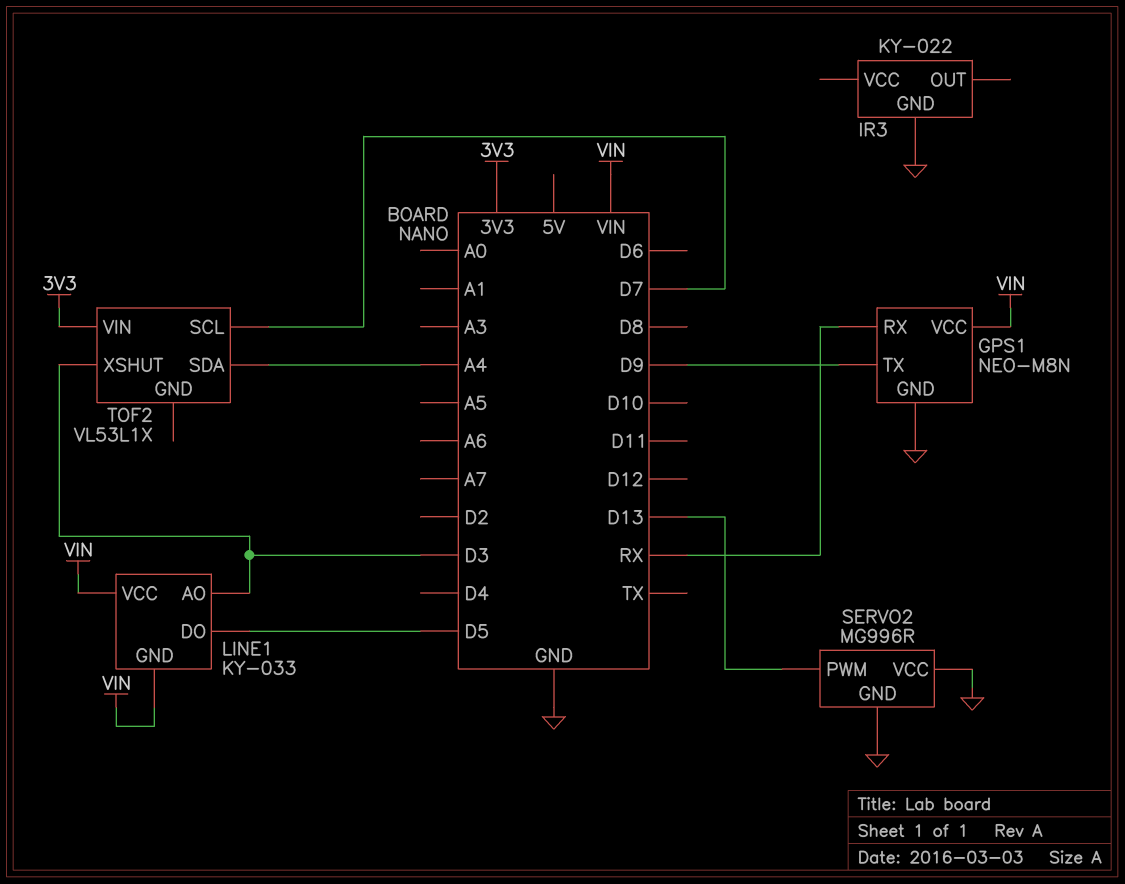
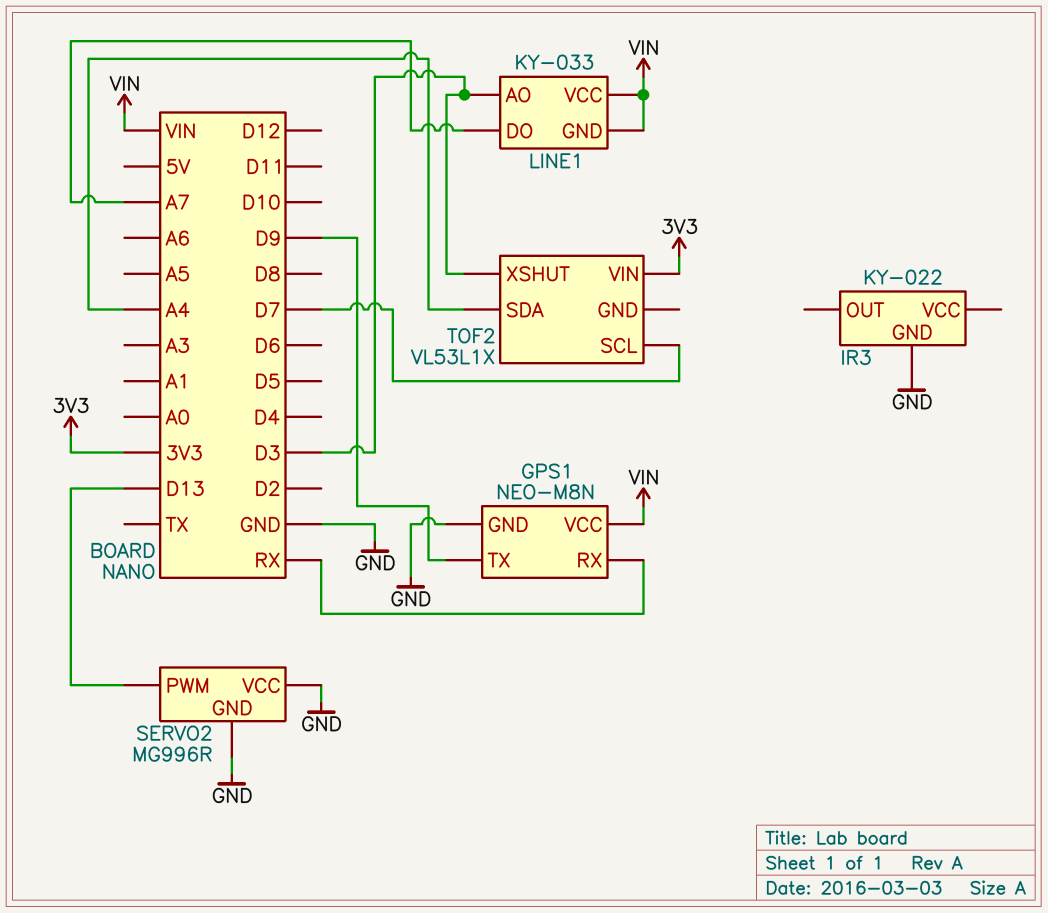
LINE1 pin DO: D5 -> A7

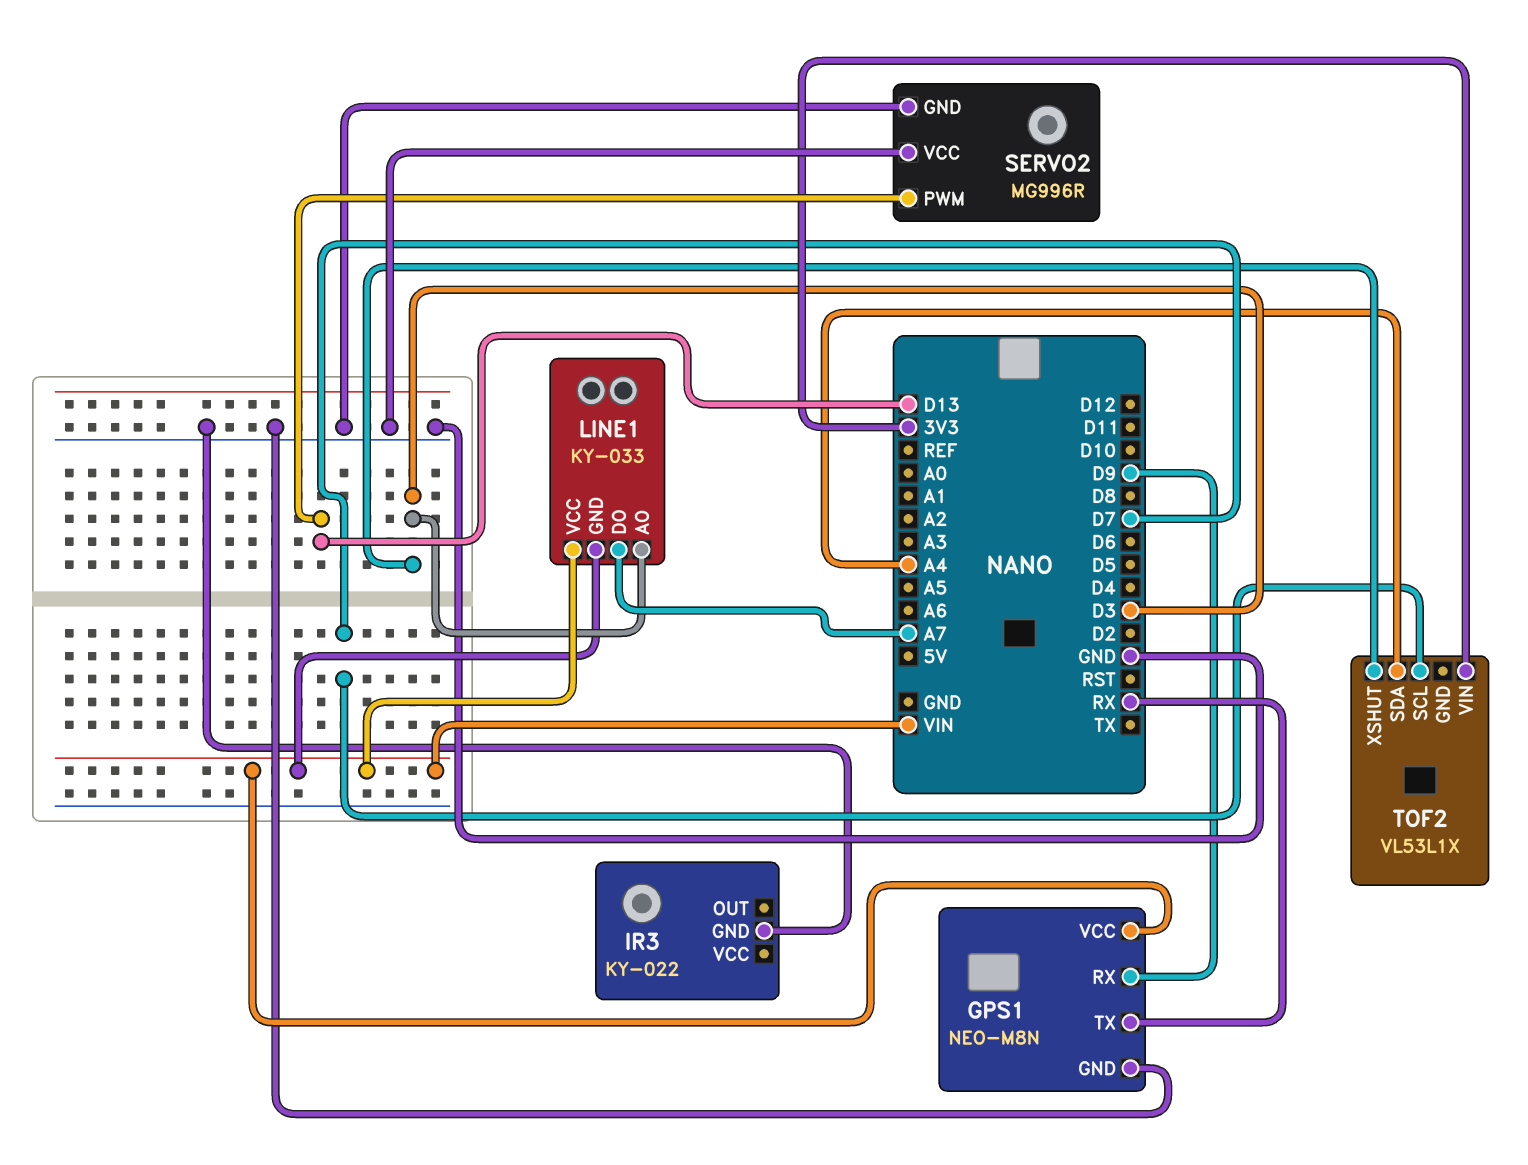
GPS1 pin RX: RX -> D9
GPS1 pin TX: D9 -> RX

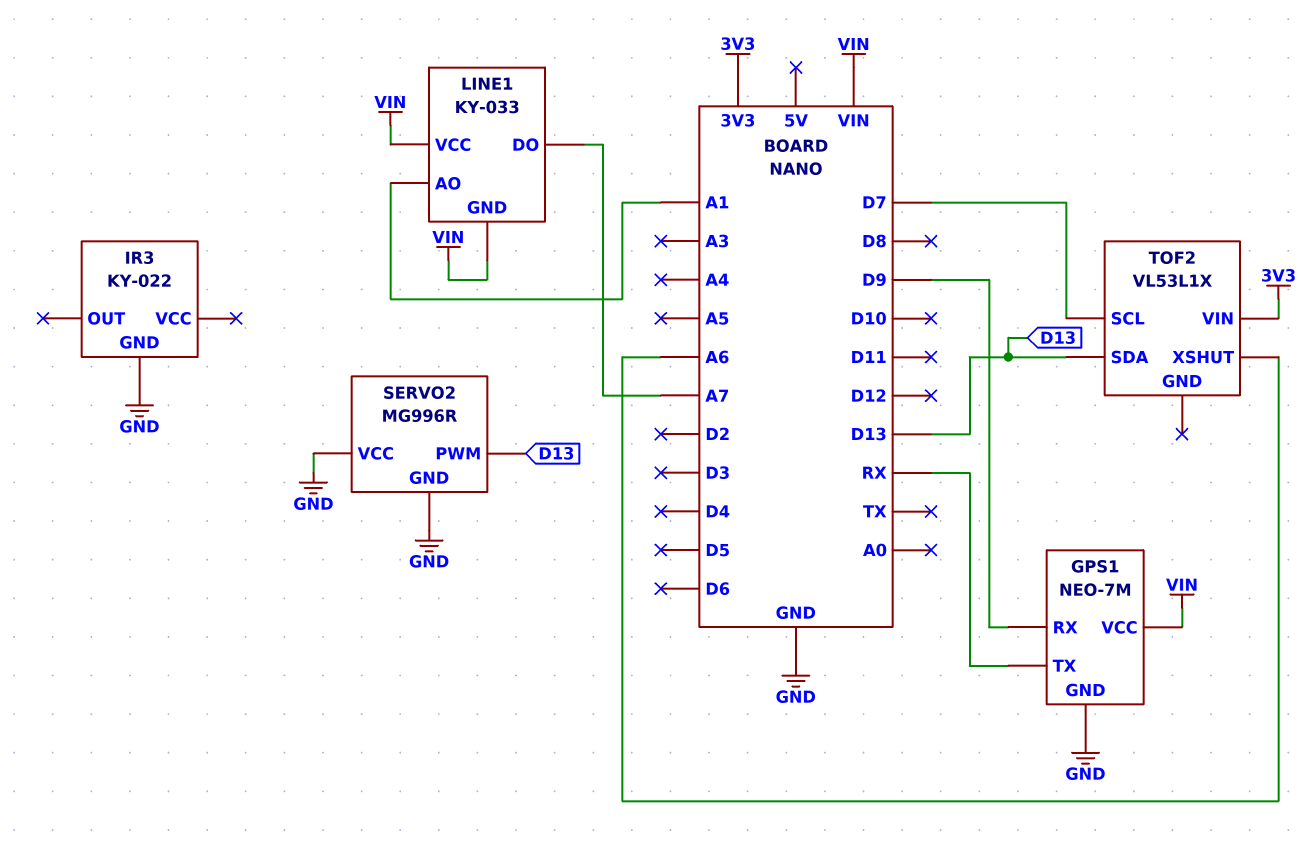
GPS1: NEO-M8N -> NEO-7M
LINE1 pin AO: D3 -> A1
TOF2 pin SDA: A4 -> D13
TOF2 pin XSHUT: D3 -> A6

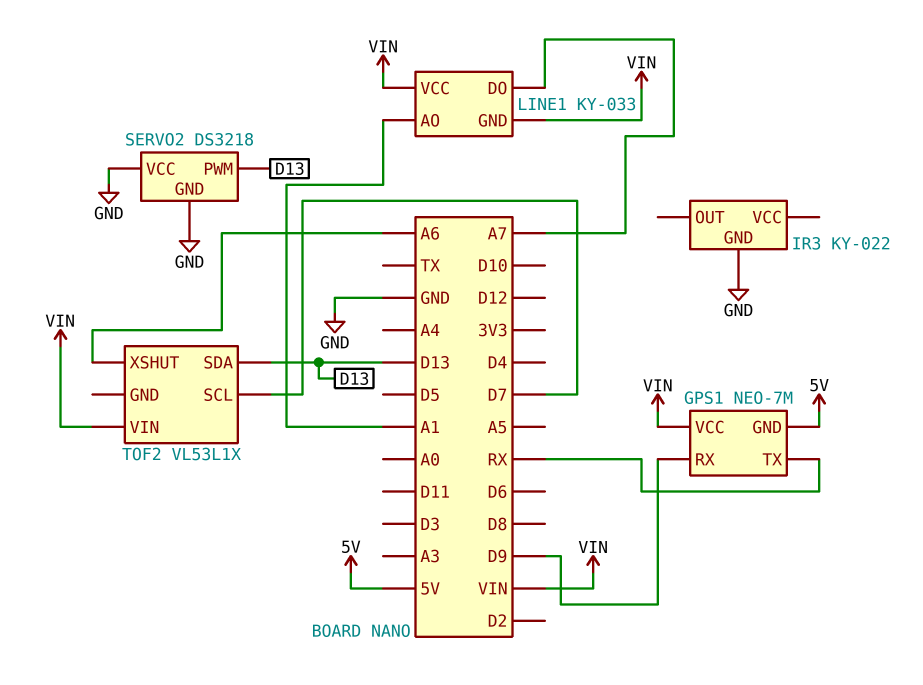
GPS1 pin GND: GND -> 5V
SERVO2: MG996R -> DS3218
TOF2 pin VIN: 3V3 -> VIN

